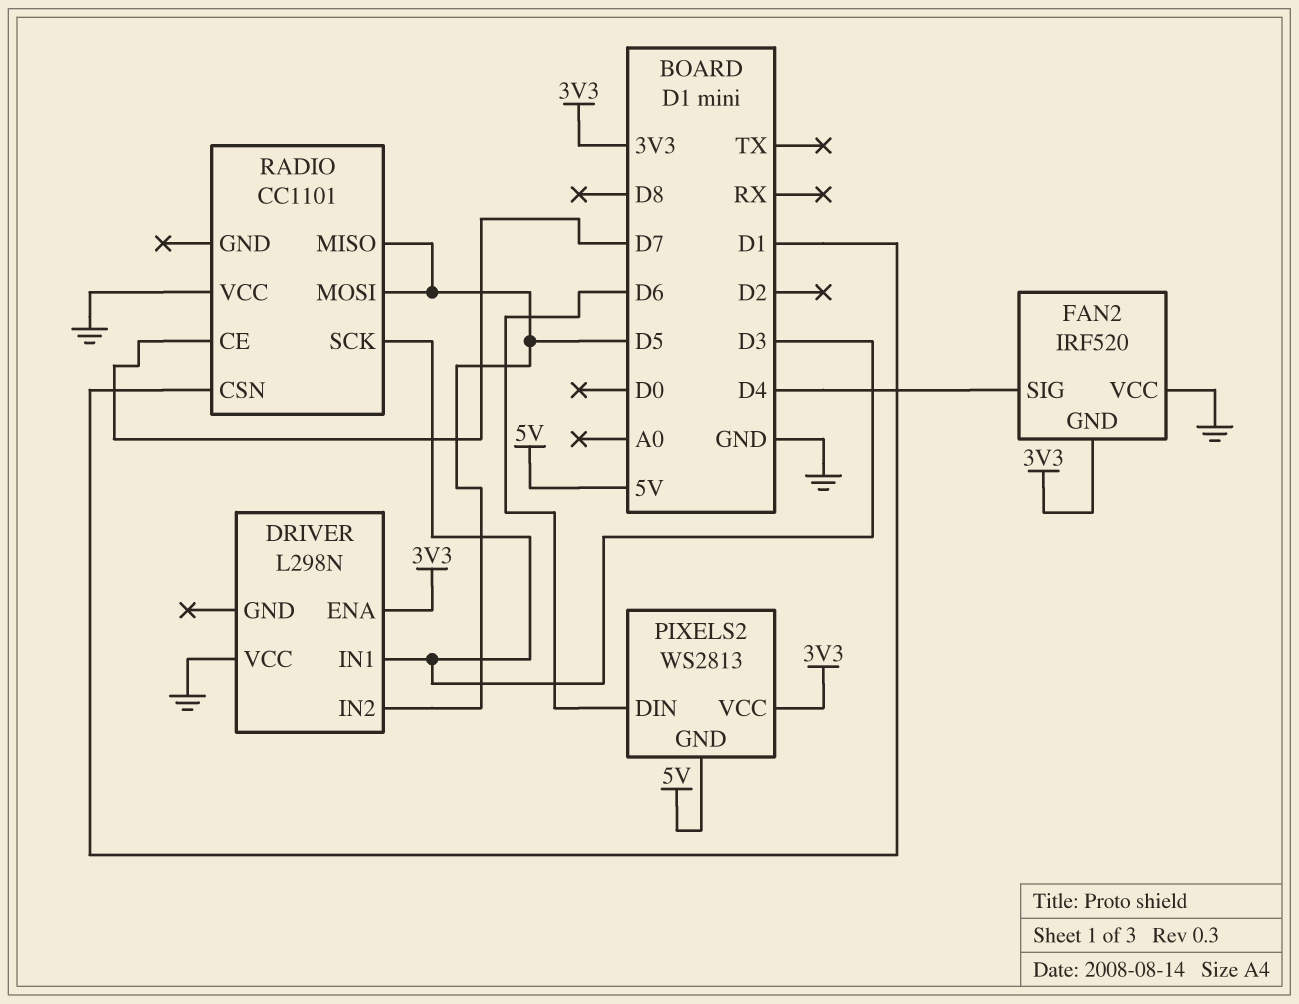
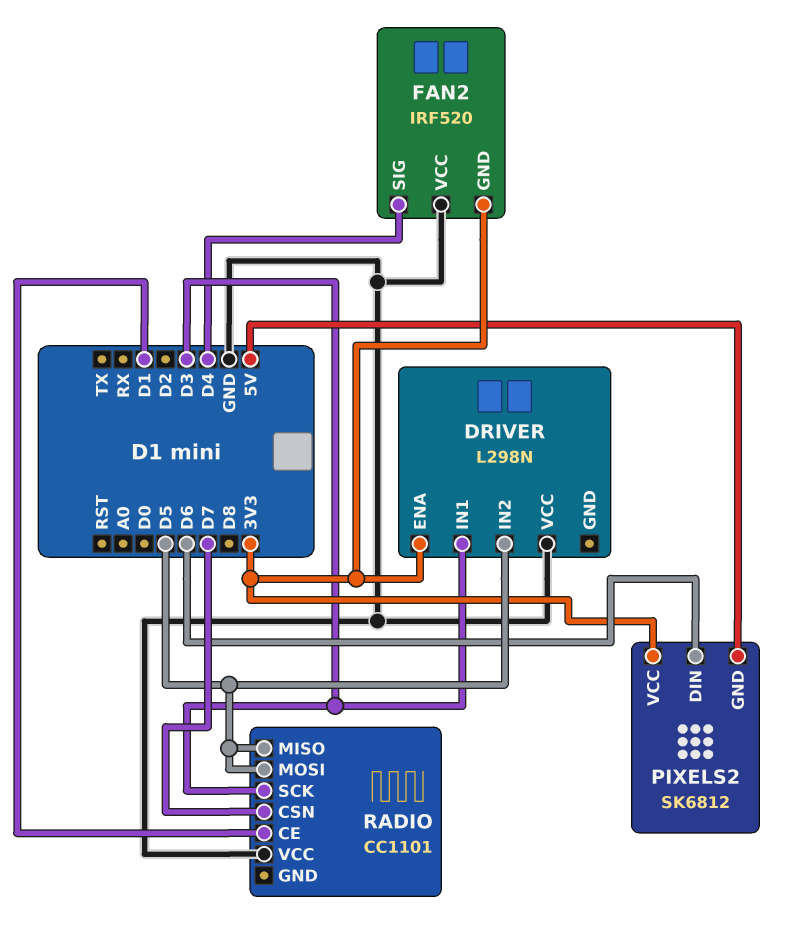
PIXELS2: WS2813 -> SK6812
RADIO pin CE: D7 -> D1
RADIO pin CSN: D1 -> D7

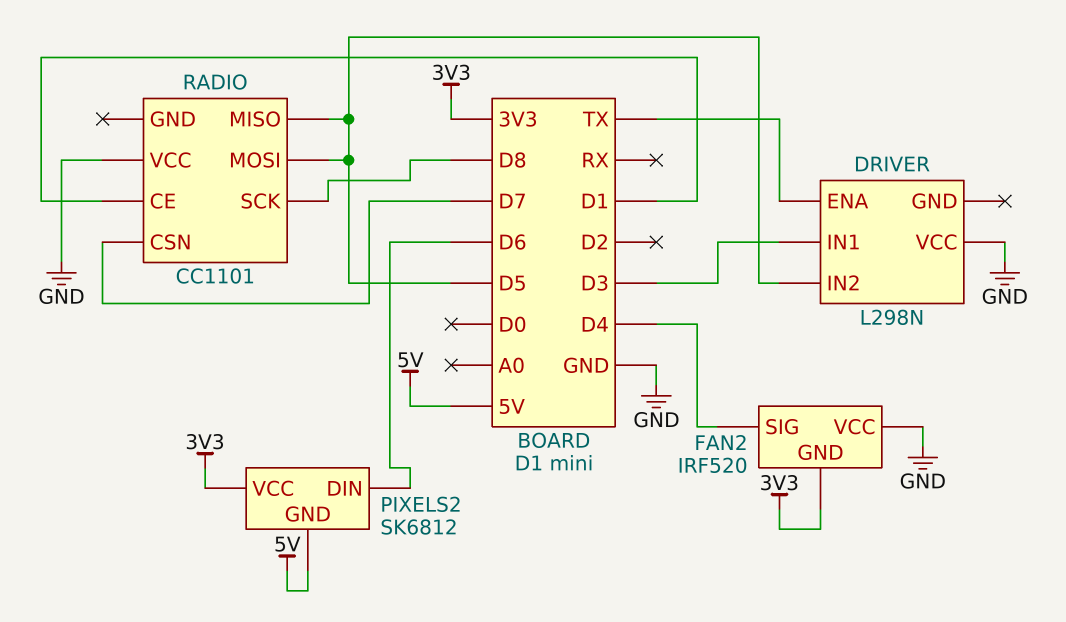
DRIVER pin ENA: 3V3 -> TX
RADIO pin SCK: D3 -> D8

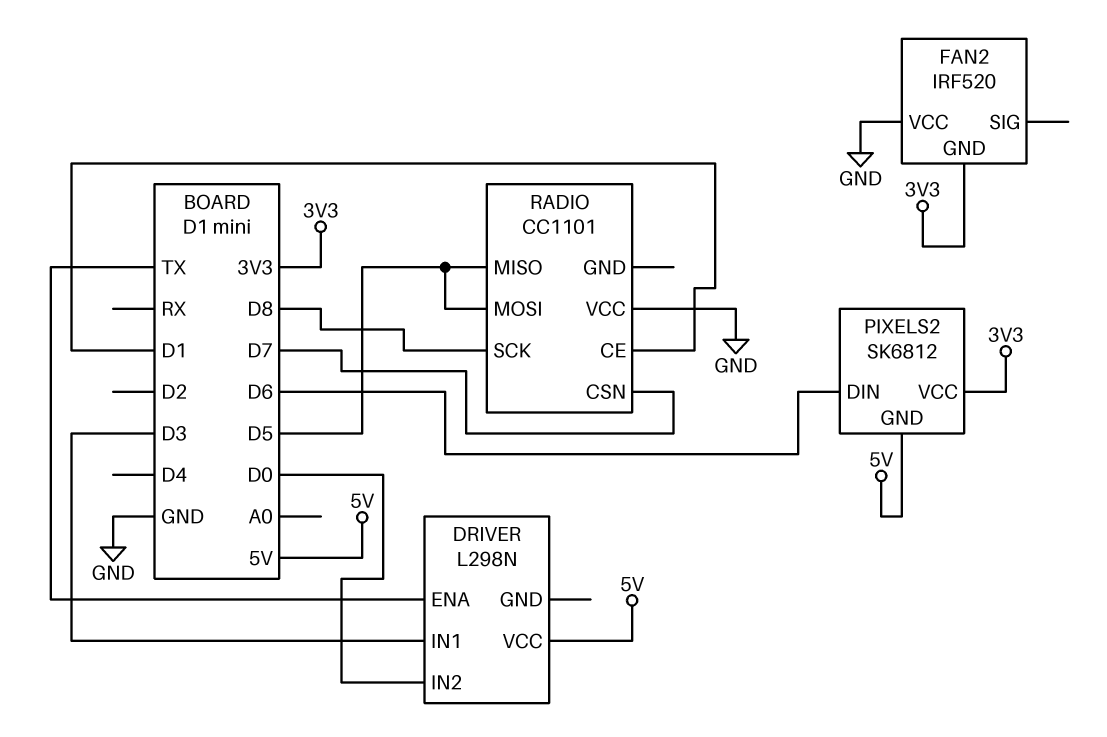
DRIVER pin IN2: D5 -> D0
DRIVER pin VCC: GND -> 5V
FAN2 pin SIG: D4 -> none

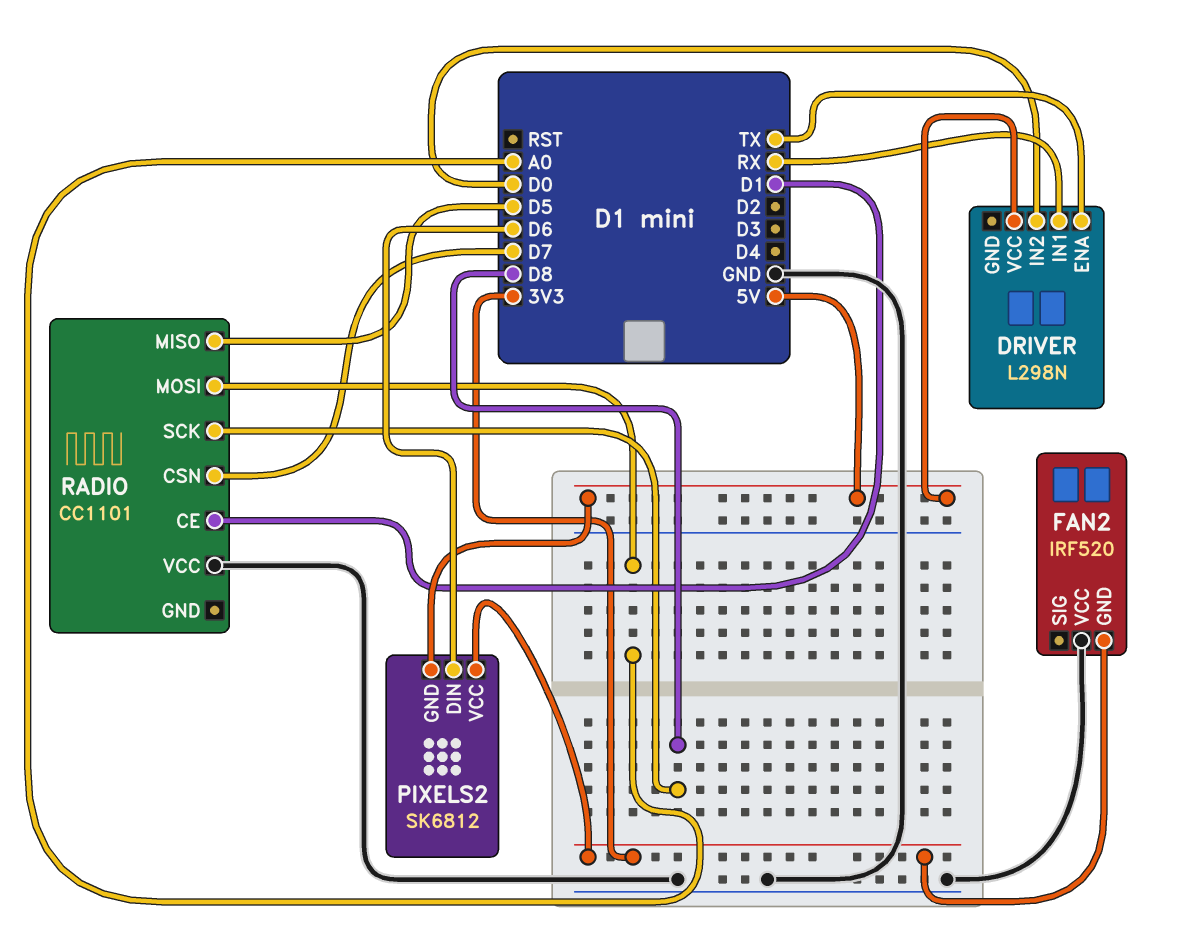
DRIVER pin IN1: D3 -> RX
RADIO pin MOSI: D5 -> A0

